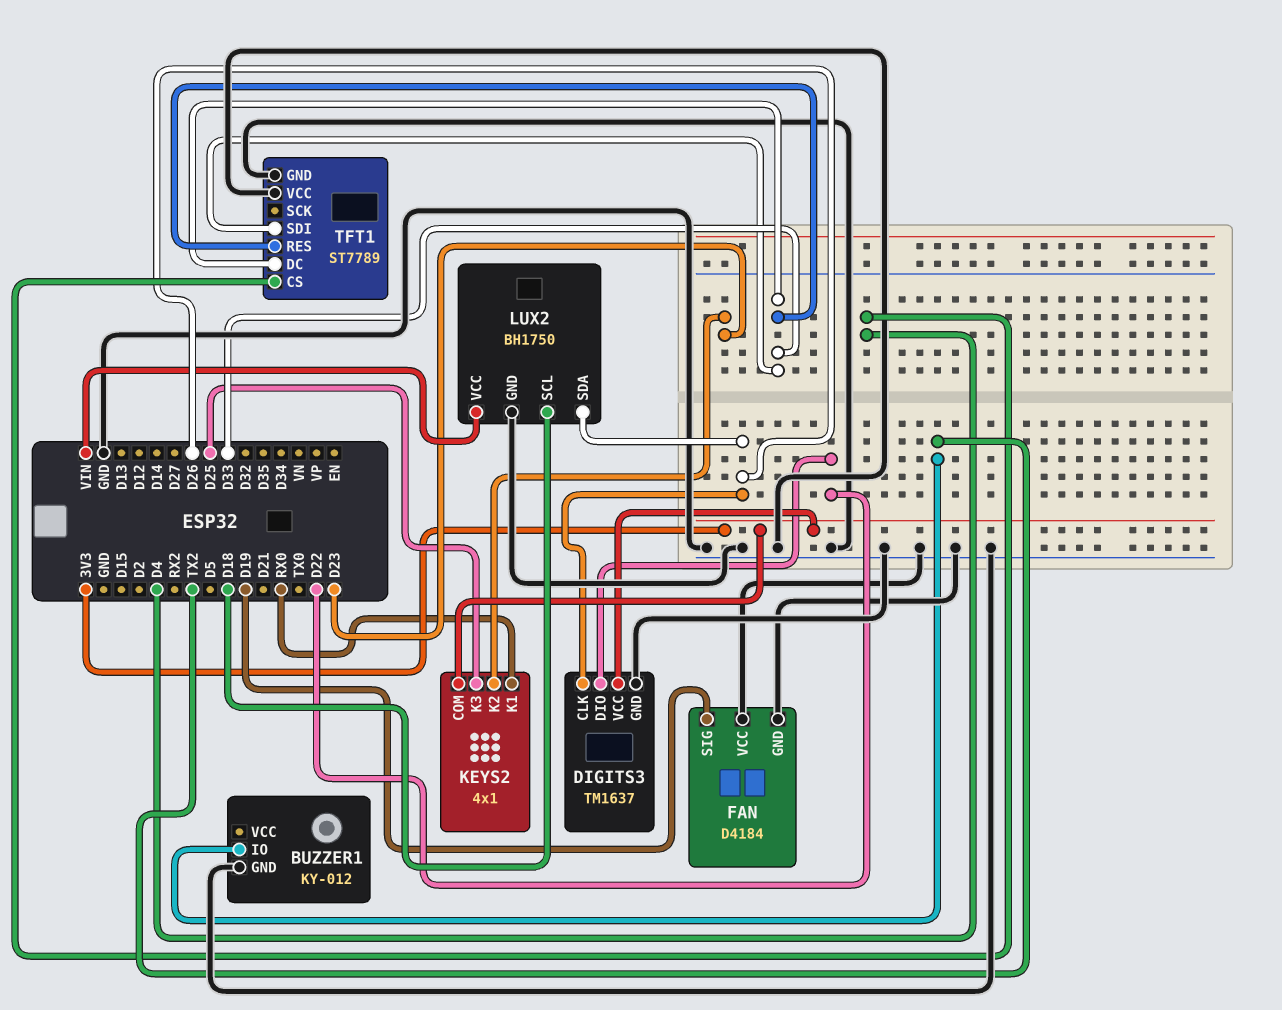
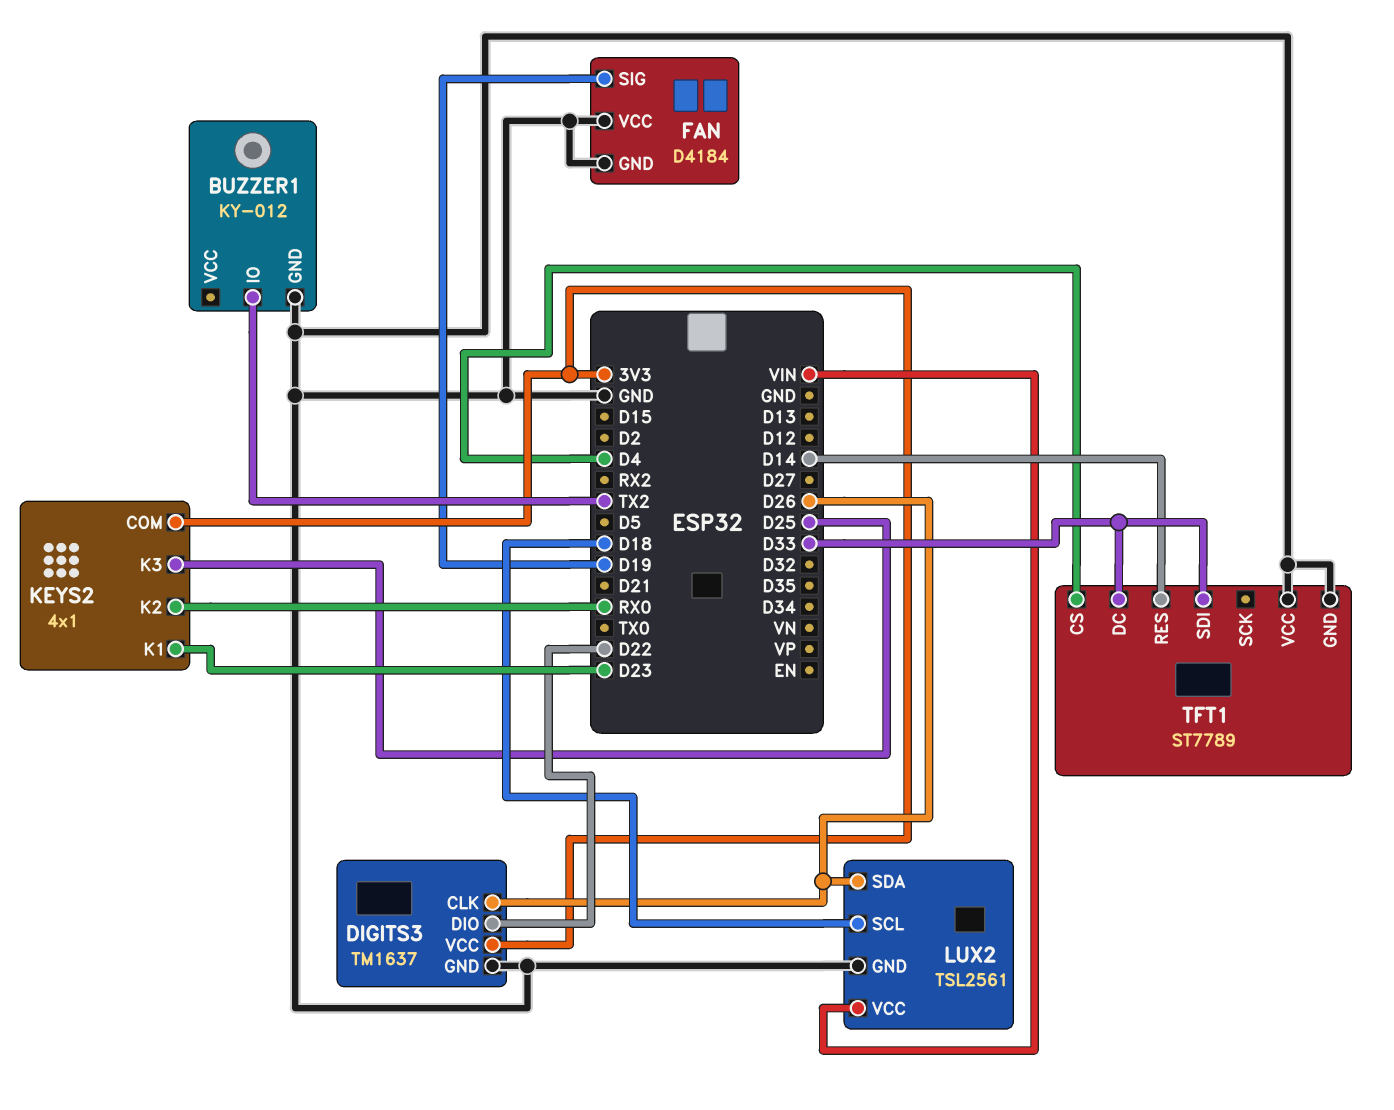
KEYS2 pin K1: RX0 -> D23
KEYS2 pin K2: D23 -> RX0
LUX2: BH1750 -> TSL2561
TFT1 pin RES: D33 -> D14

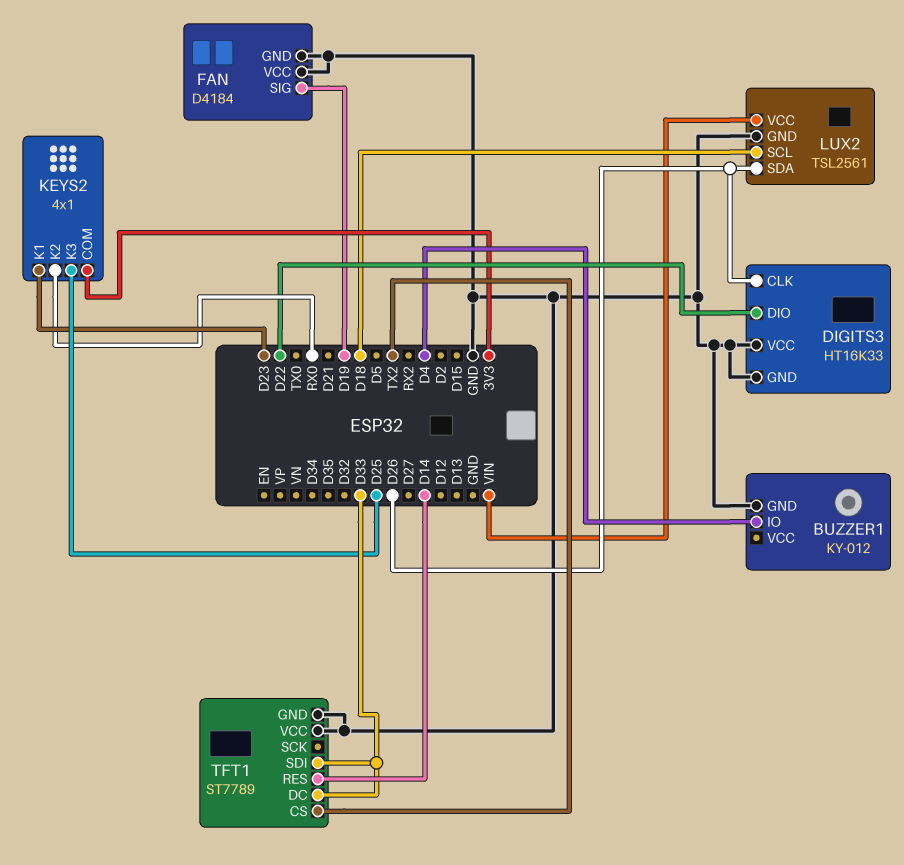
BUZZER1 pin IO: TX2 -> D4
DIGITS3: TM1637 -> HT16K33
DIGITS3 pin VCC: 3V3 -> GND
TFT1 pin CS: D4 -> TX2

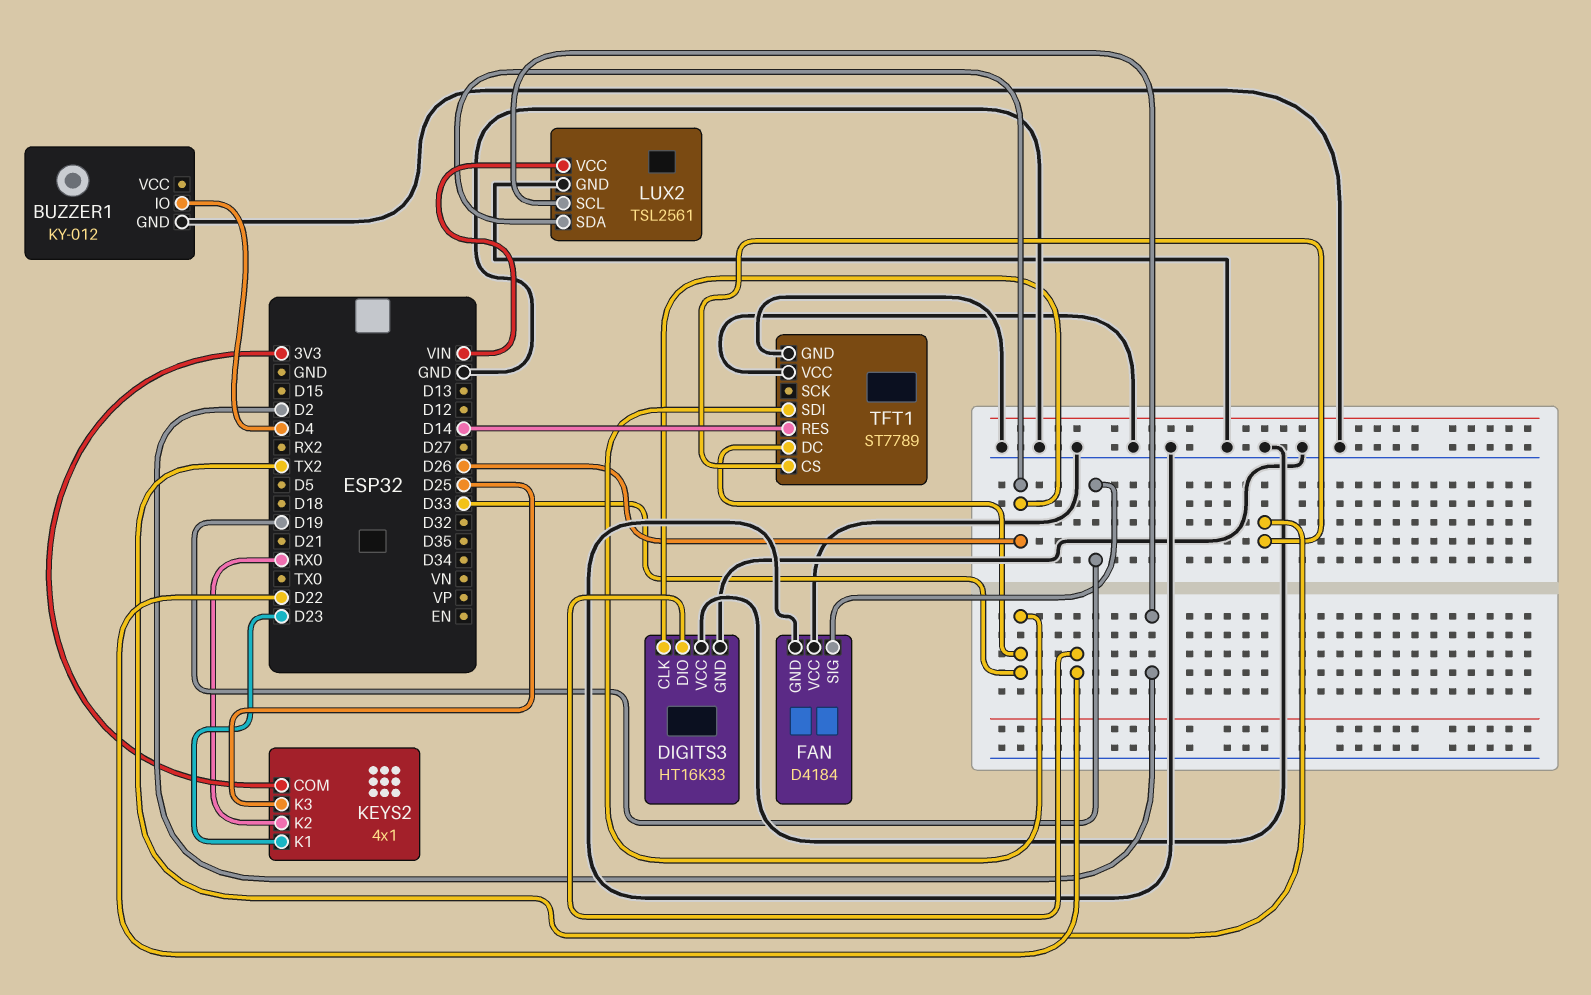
LUX2 pin SCL: D18 -> D2

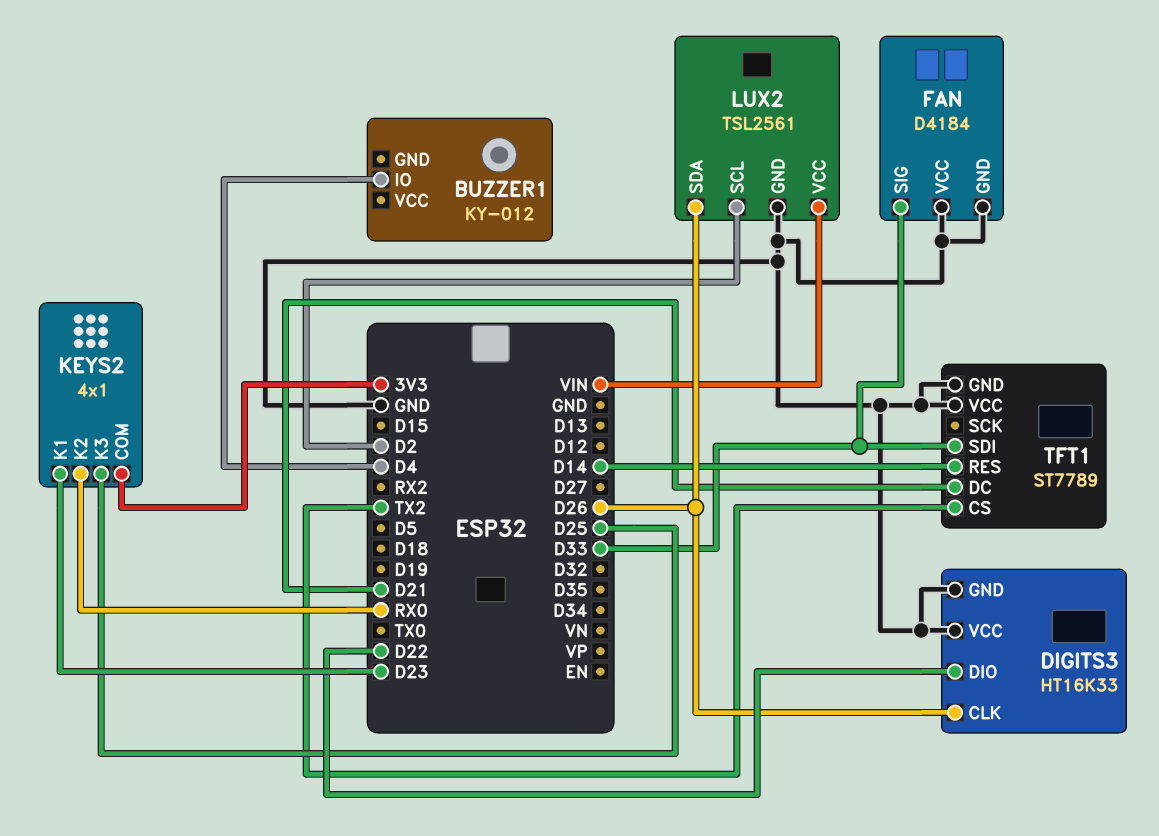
BUZZER1 pin GND: GND -> none
FAN pin SIG: D19 -> D33
TFT1 pin DC: D33 -> D21

